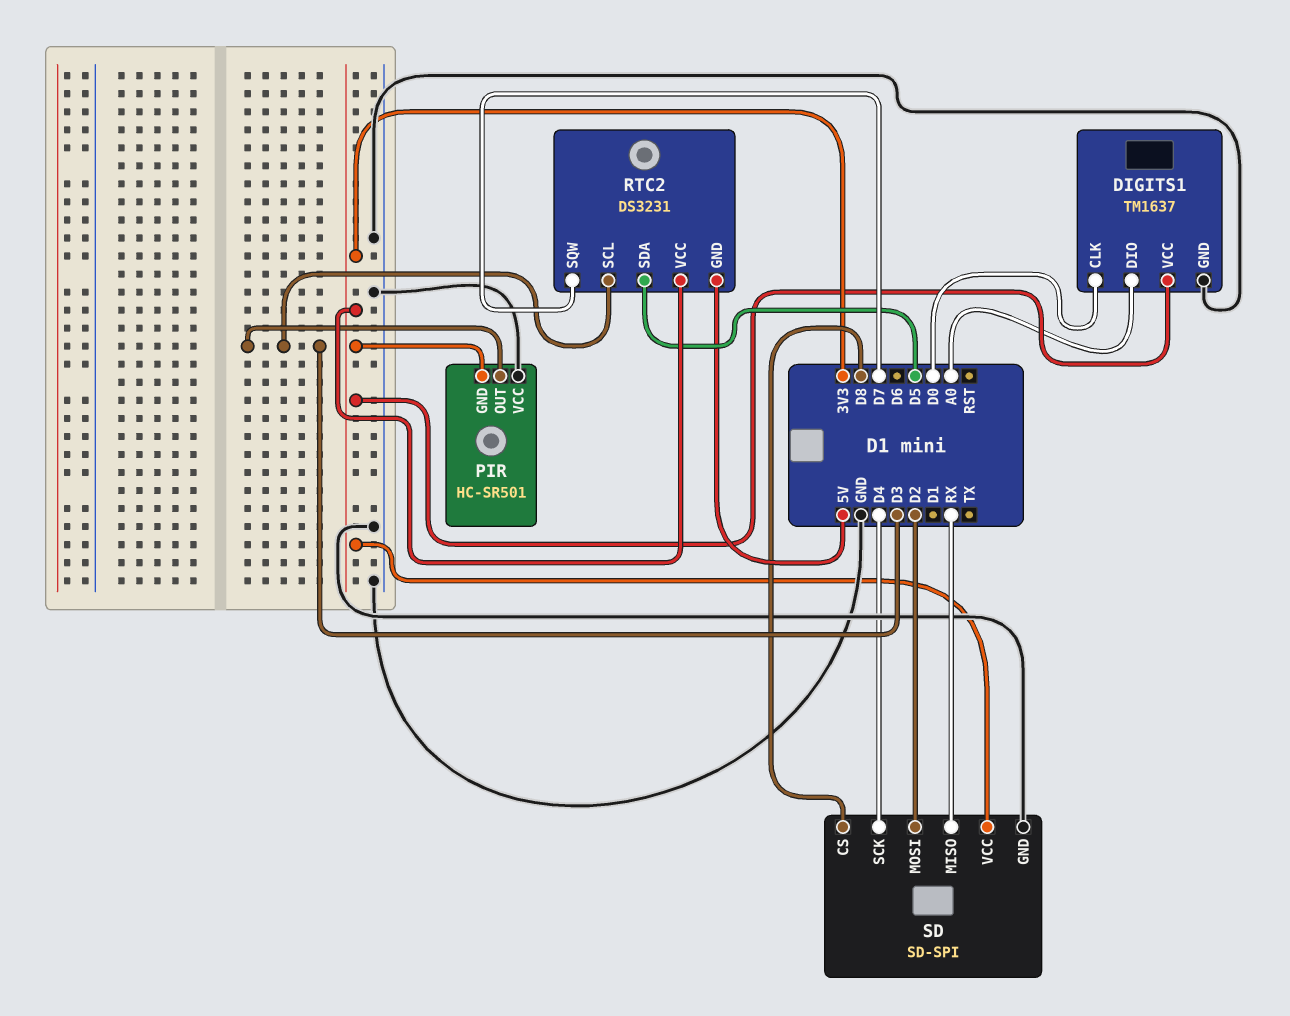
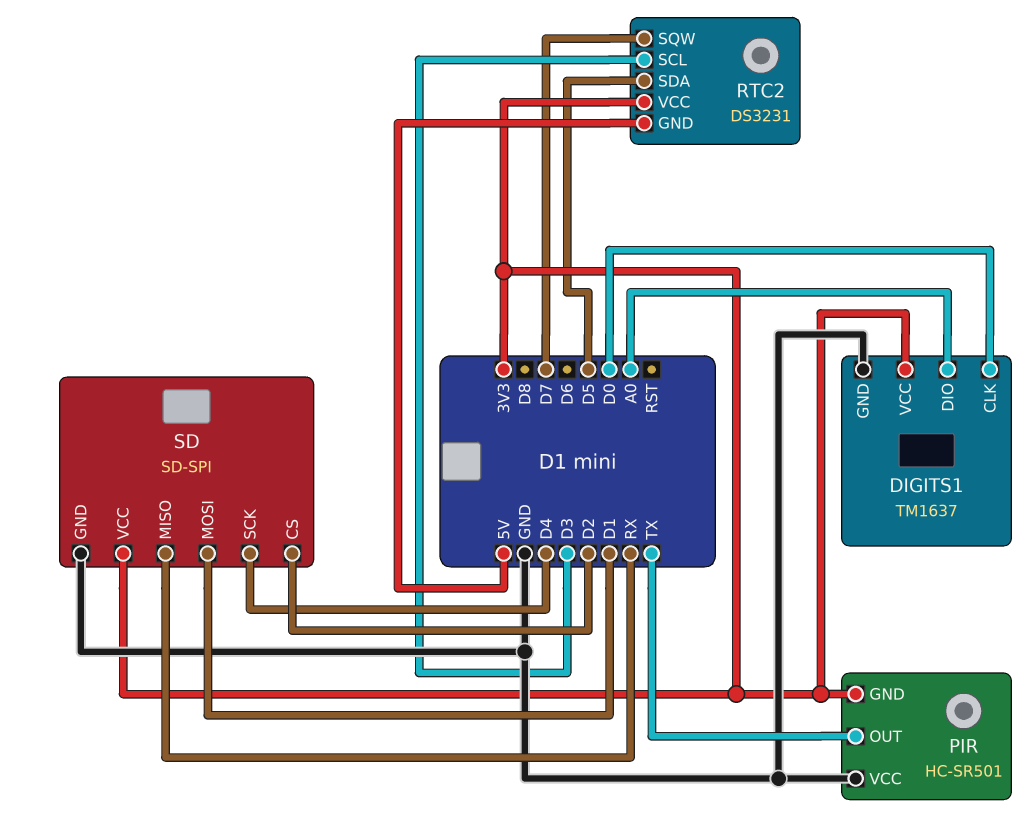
PIR pin OUT: D3 -> TX
SD pin CS: D8 -> D2
SD pin MOSI: D2 -> D1

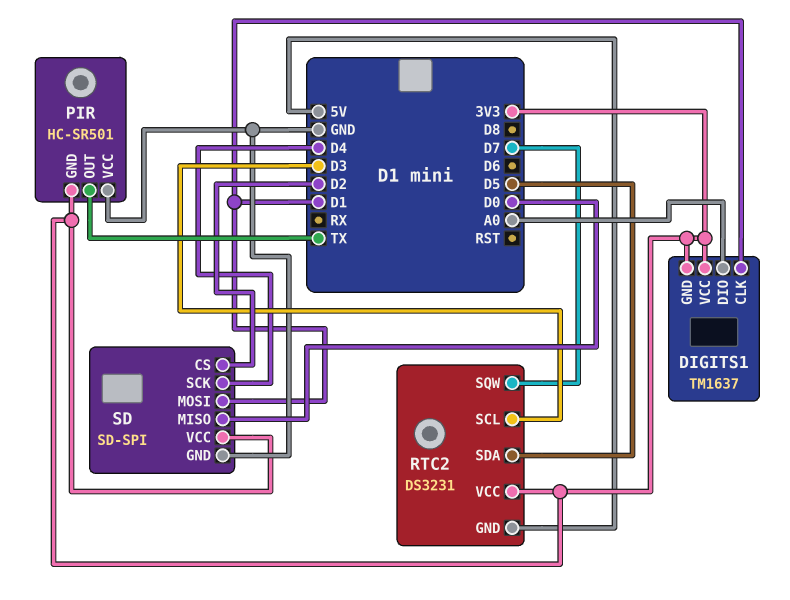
DIGITS1 pin CLK: D0 -> D1
DIGITS1 pin GND: GND -> 3V3
SD pin MISO: RX -> D0

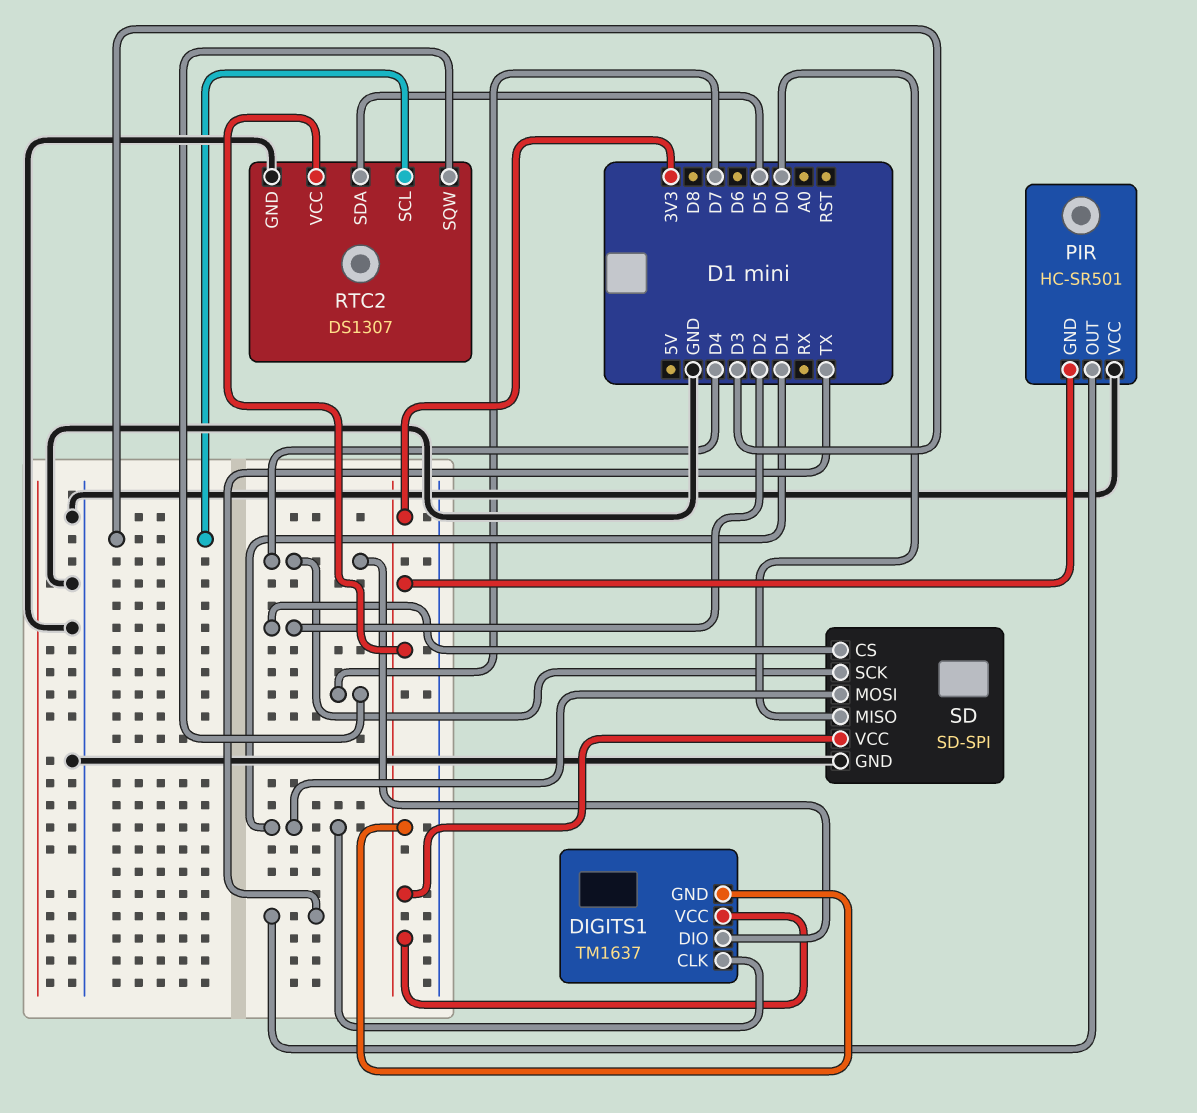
DIGITS1 pin DIO: A0 -> D4
RTC2: DS3231 -> DS1307
RTC2 pin GND: 5V -> GND

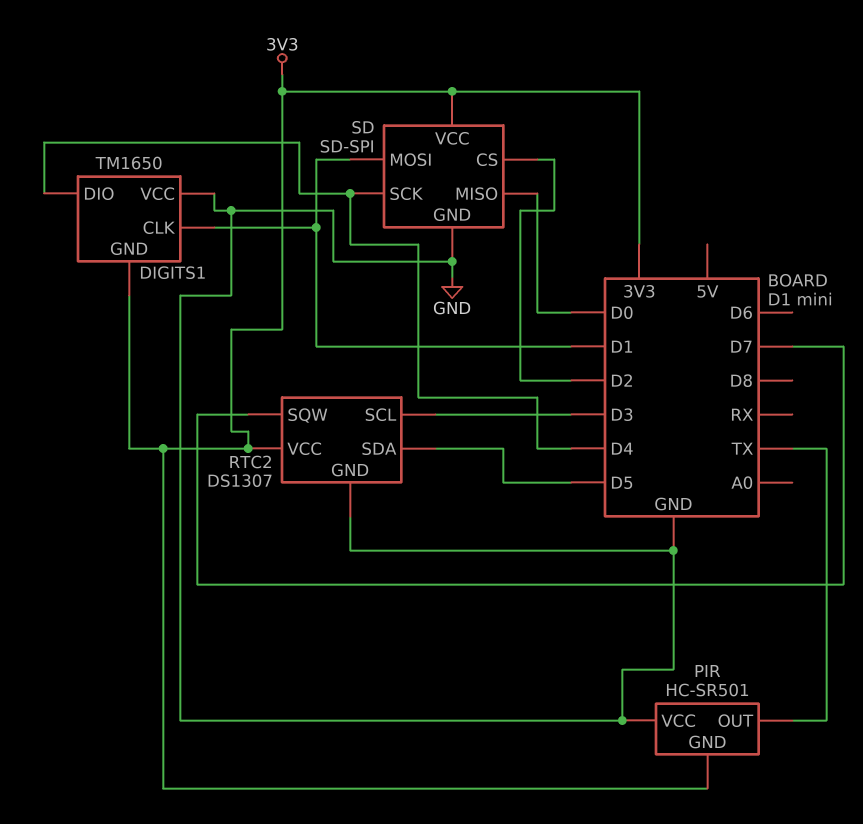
DIGITS1: TM1637 -> TM1650
DIGITS1 pin VCC: 3V3 -> GND

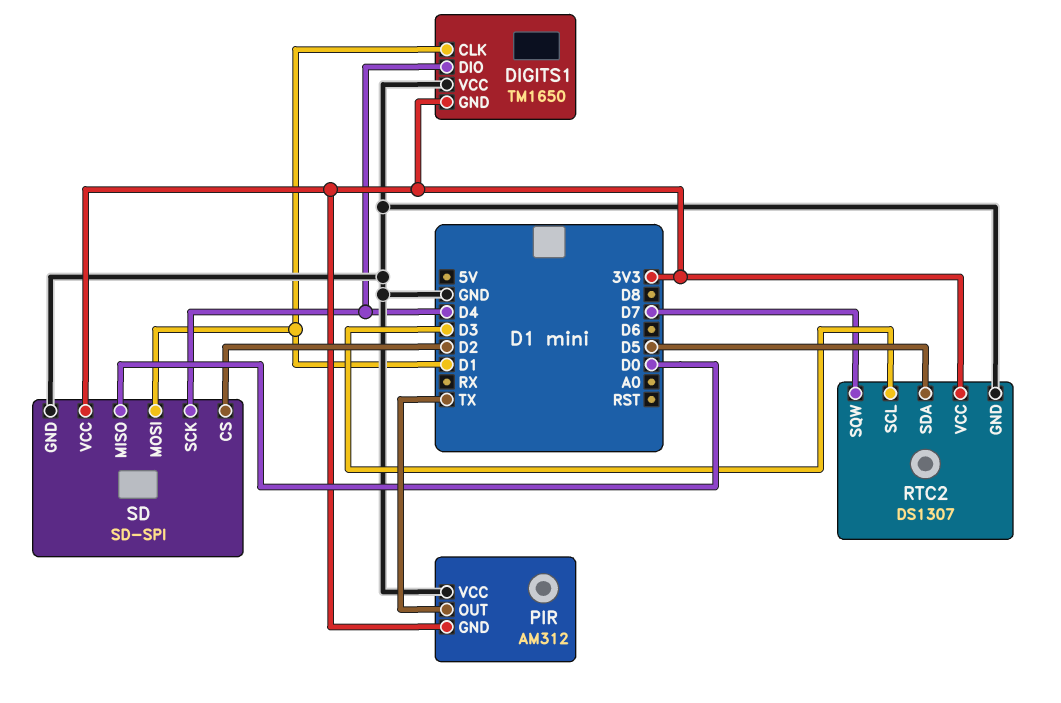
PIR: HC-SR501 -> AM312

